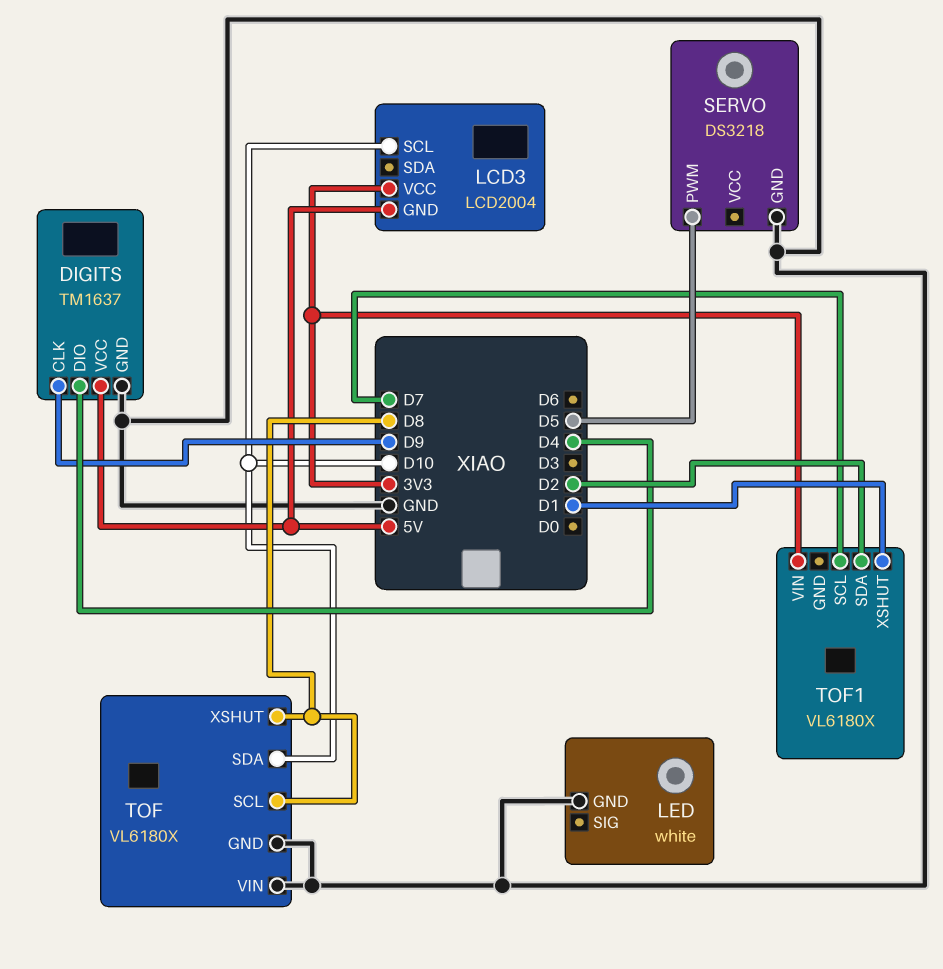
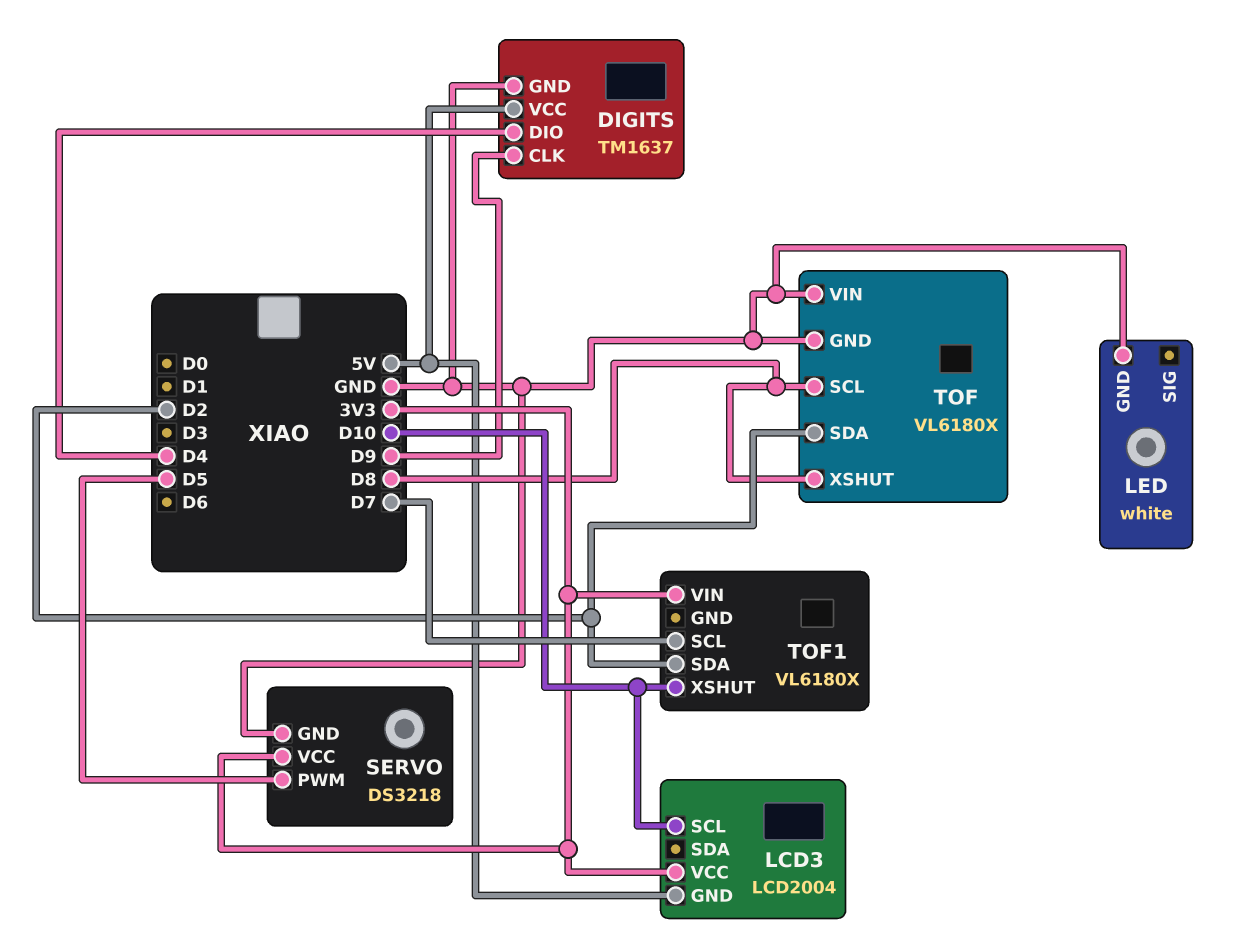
SERVO pin VCC: none -> 3V3
TOF pin SDA: D10 -> D2
TOF1 pin XSHUT: D1 -> D10

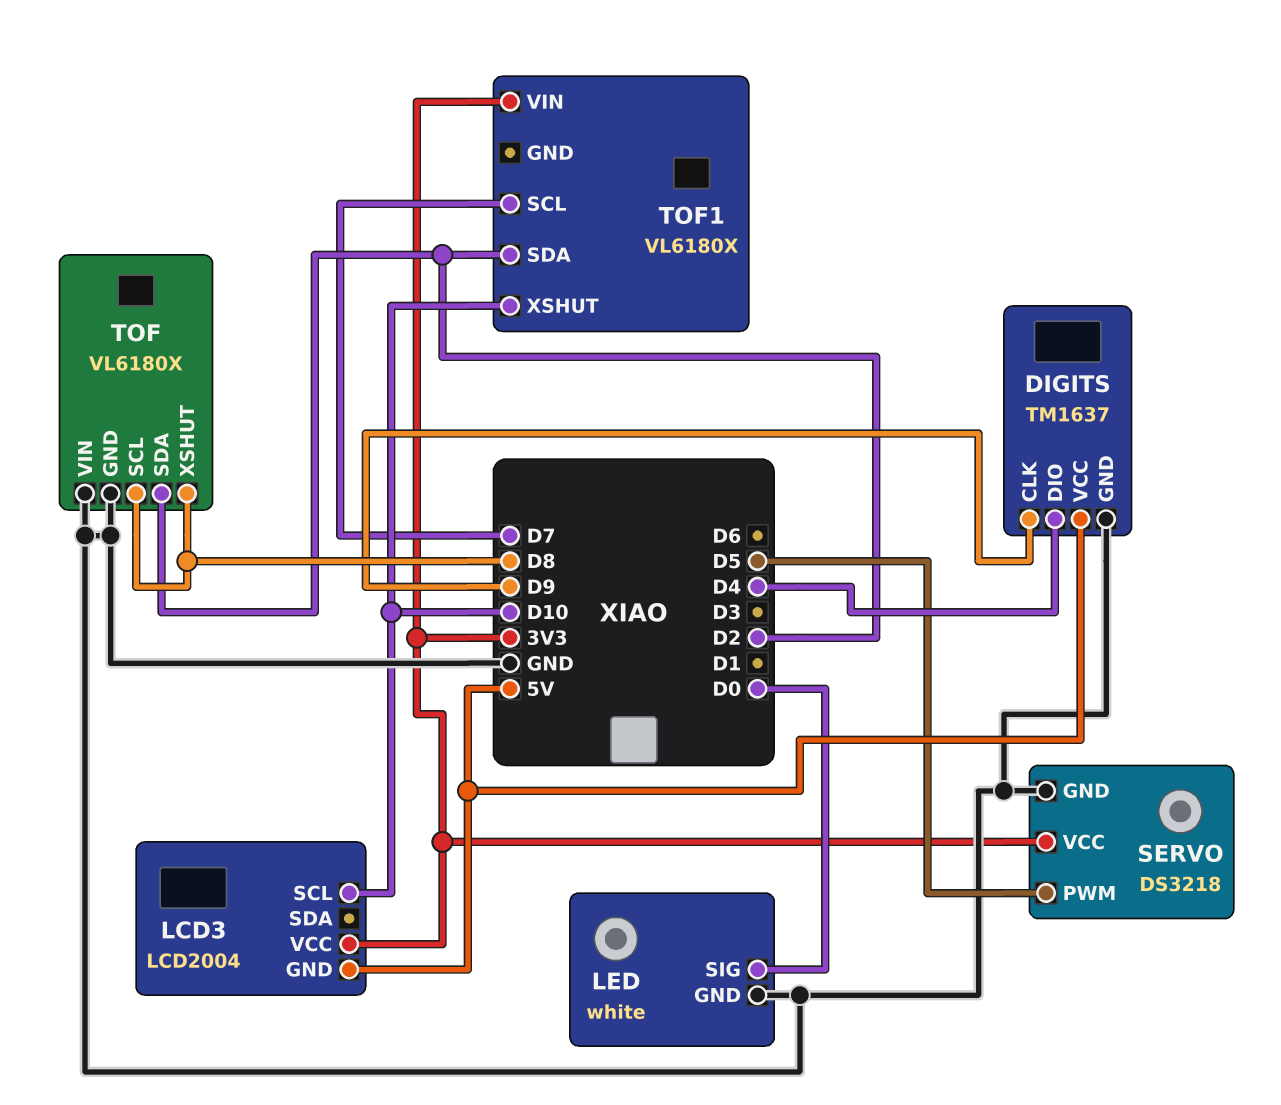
LED pin SIG: none -> D0

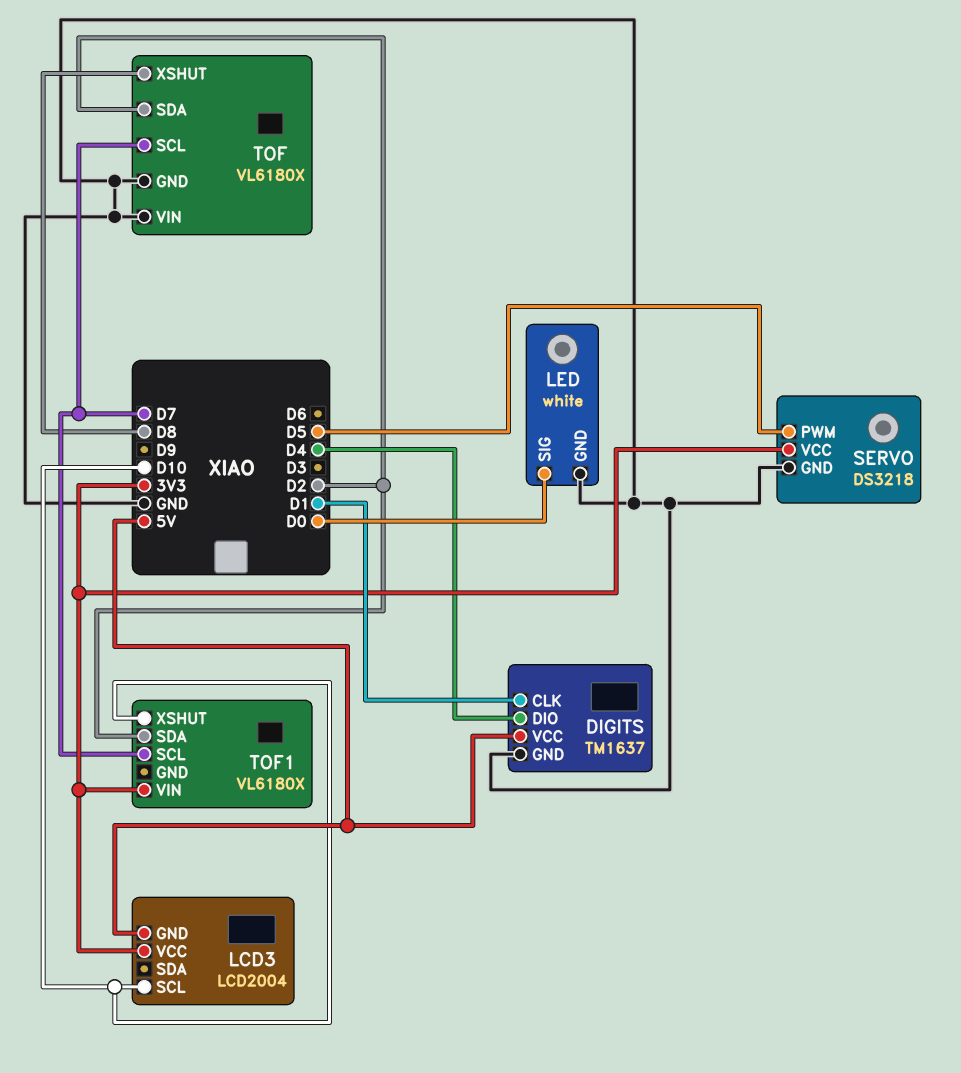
DIGITS pin CLK: D9 -> D1
TOF pin SCL: D8 -> D7

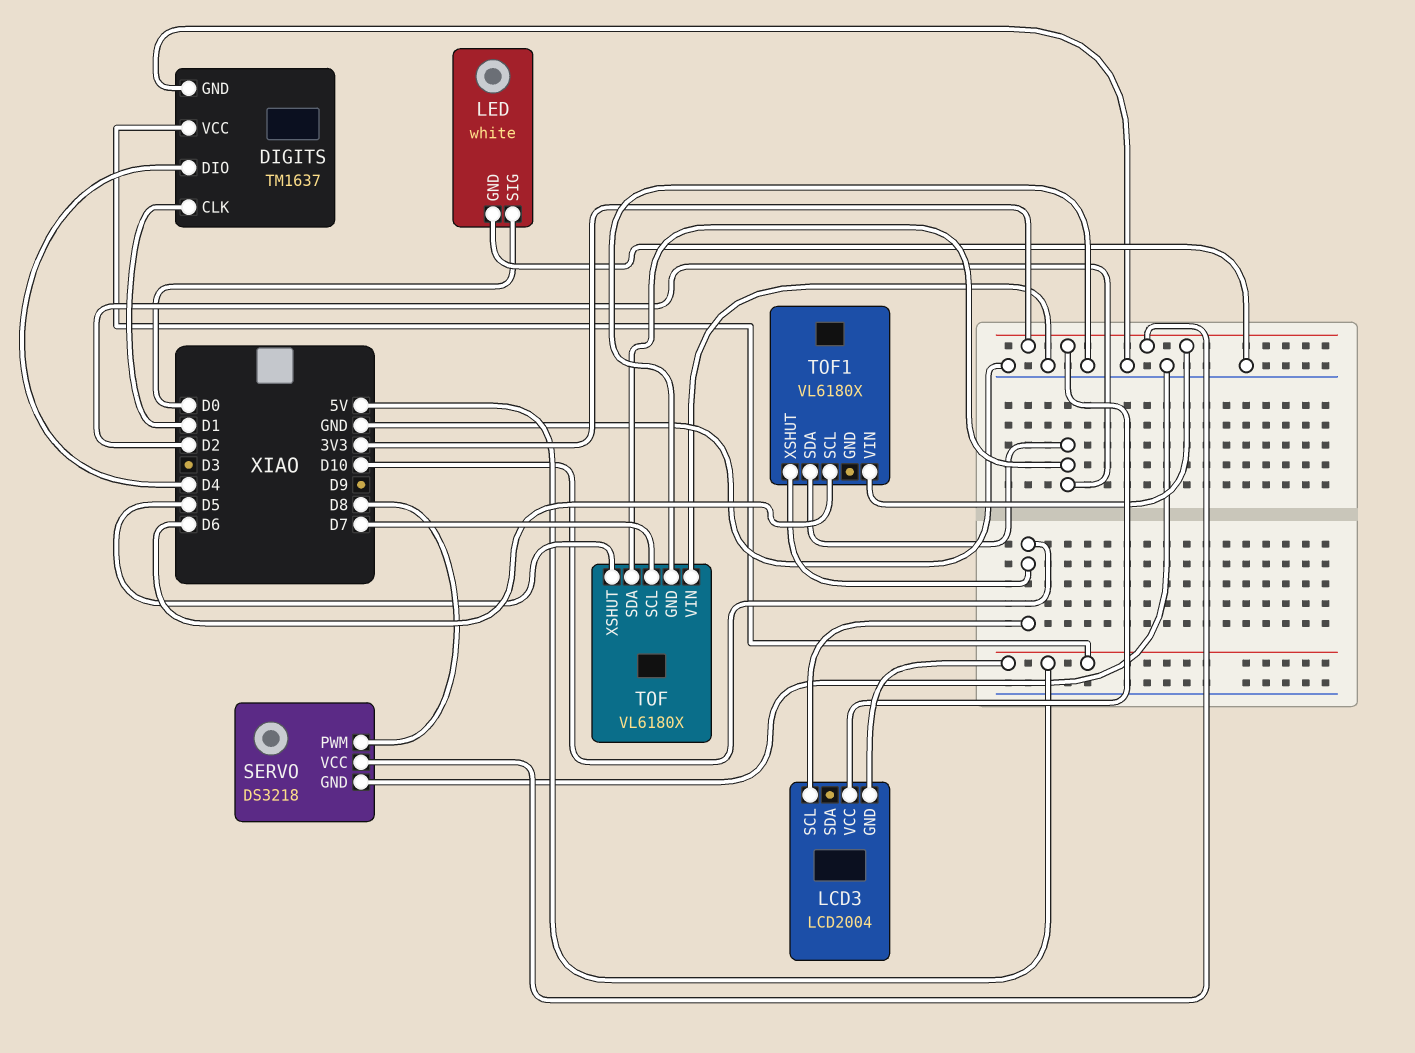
SERVO pin PWM: D5 -> D8
TOF pin XSHUT: D8 -> D5
TOF1 pin SCL: D7 -> D6

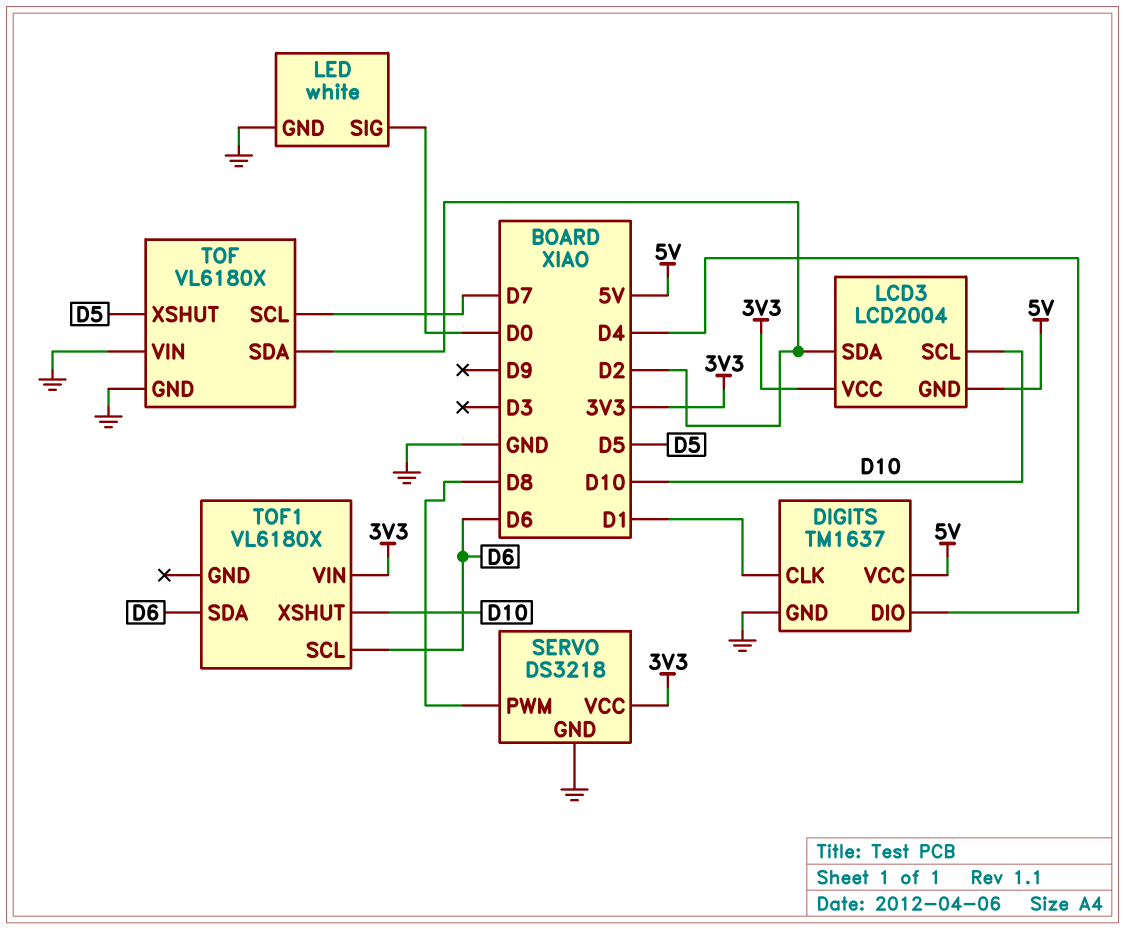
LCD3 pin SDA: none -> D2
TOF1 pin SDA: D2 -> D6

